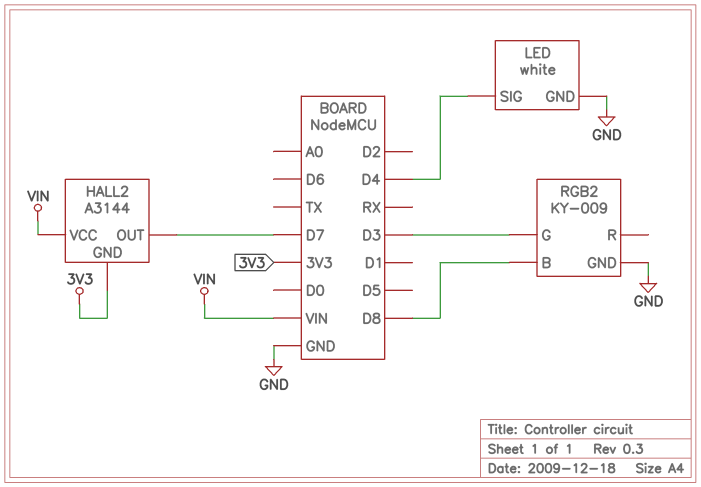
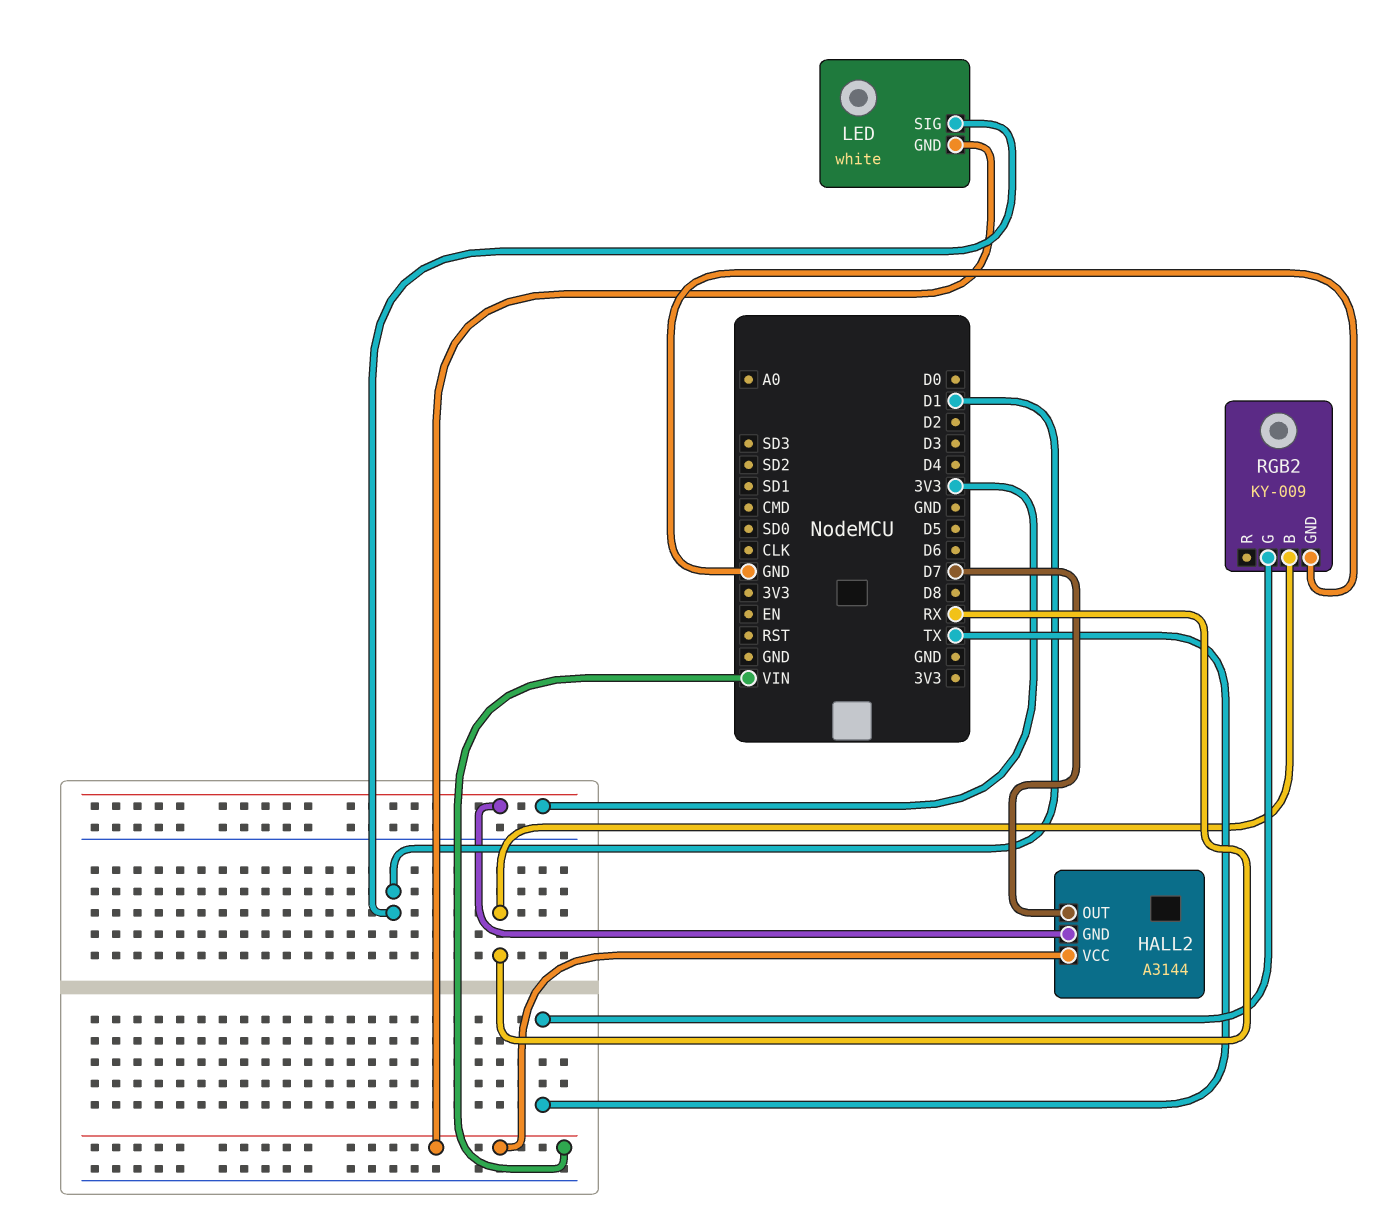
LED pin GND: GND -> VIN
LED pin SIG: D4 -> D1
RGB2 pin B: D8 -> RX
RGB2 pin G: D3 -> TX

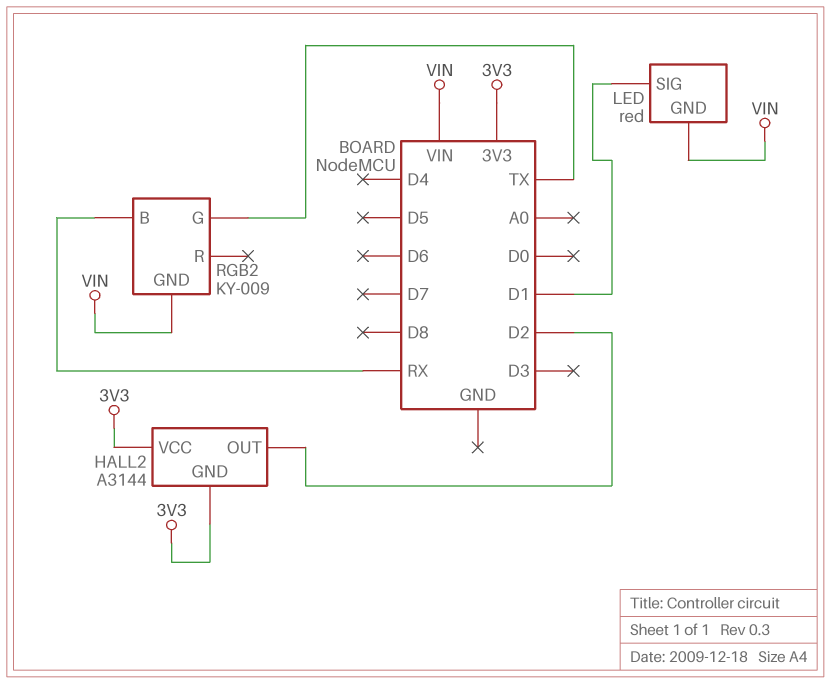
HALL2 pin OUT: D7 -> D2
HALL2 pin VCC: VIN -> 3V3
LED: white -> red
RGB2 pin GND: GND -> VIN

